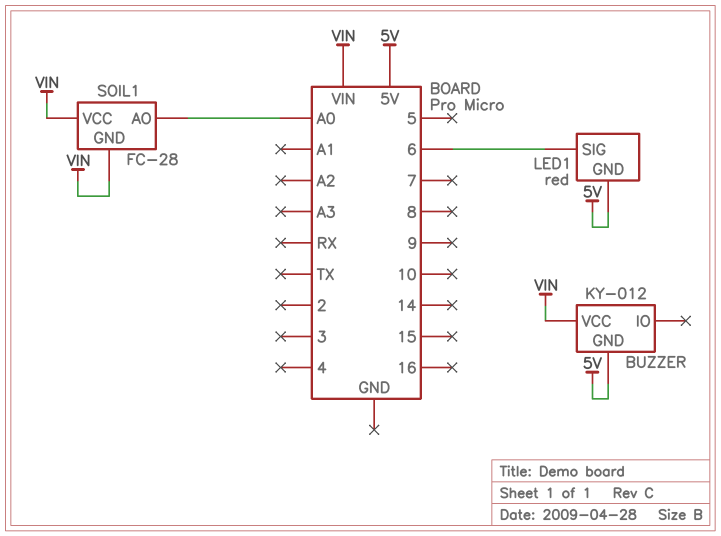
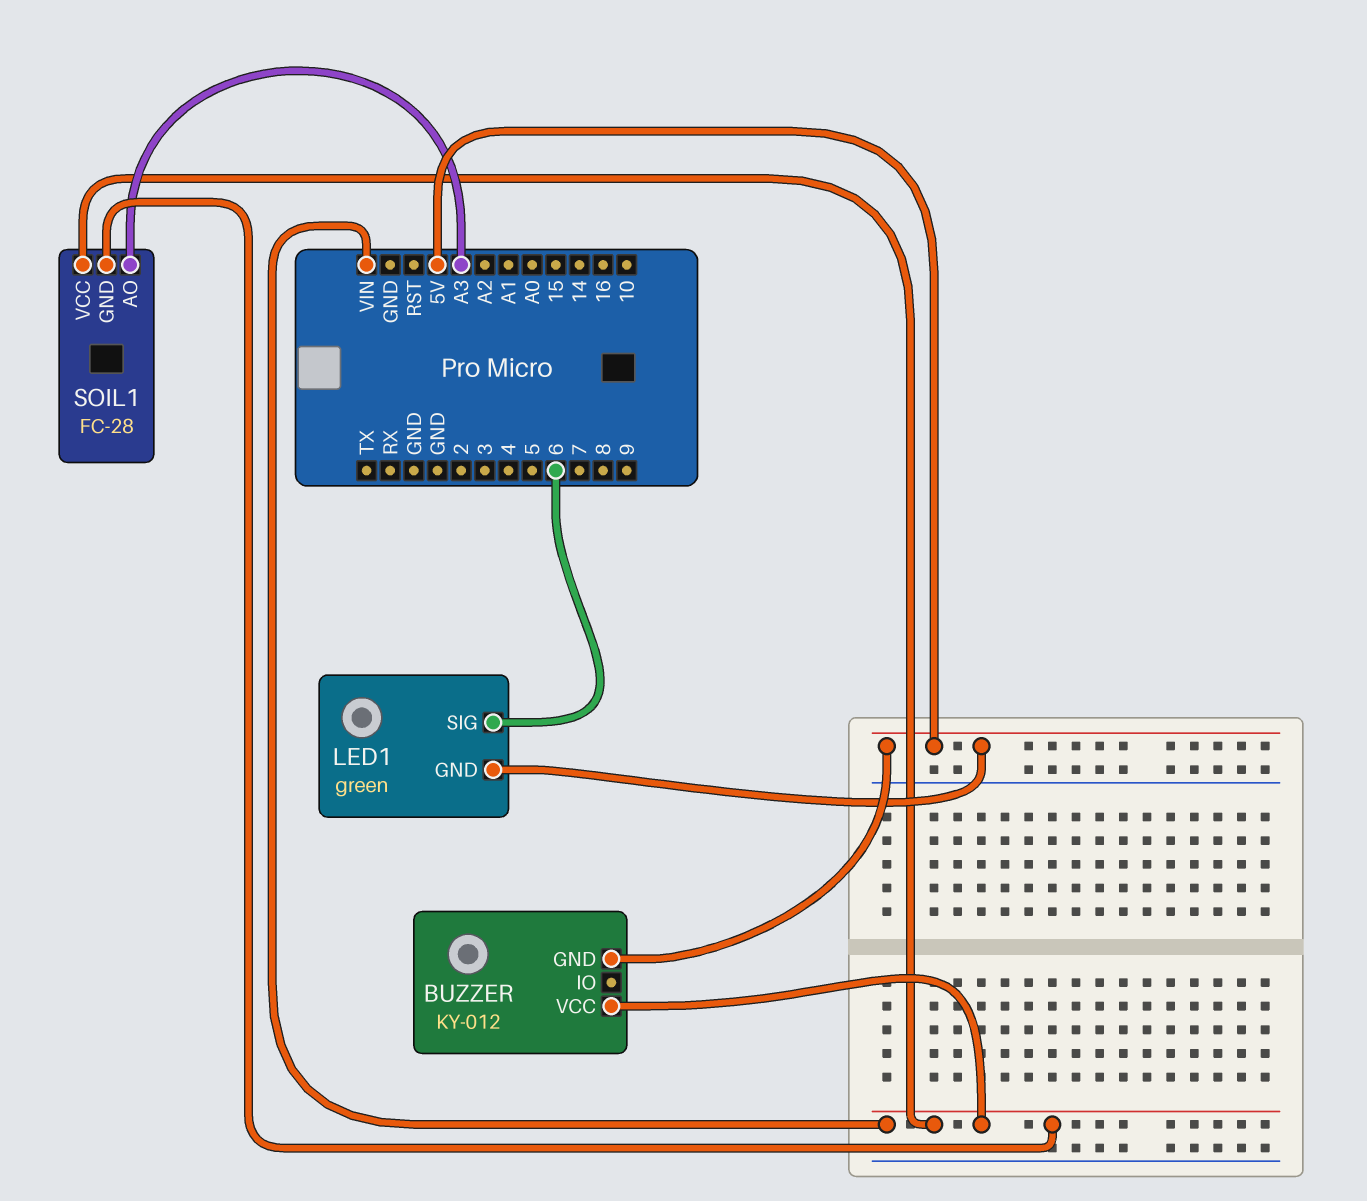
LED1: red -> green
SOIL1 pin AO: A0 -> A3

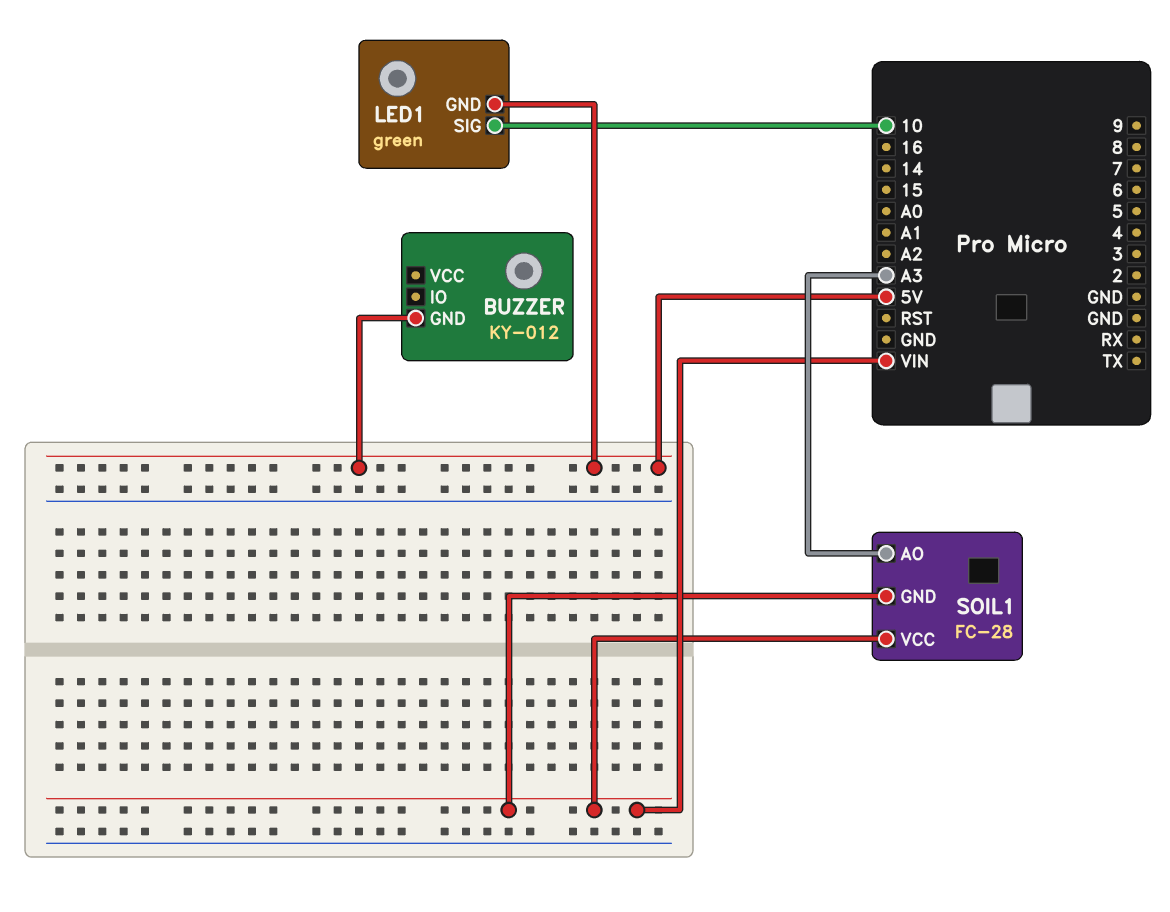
BUZZER pin VCC: VIN -> none
LED1 pin SIG: 6 -> 10

